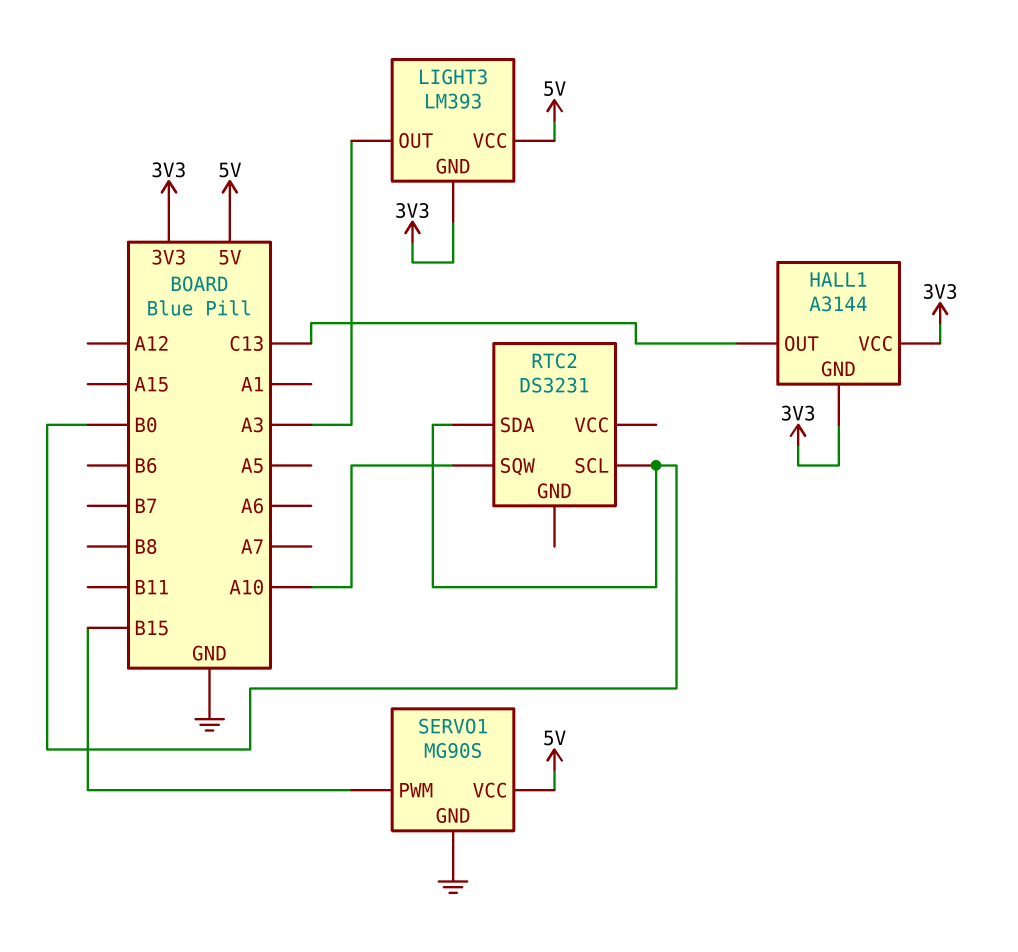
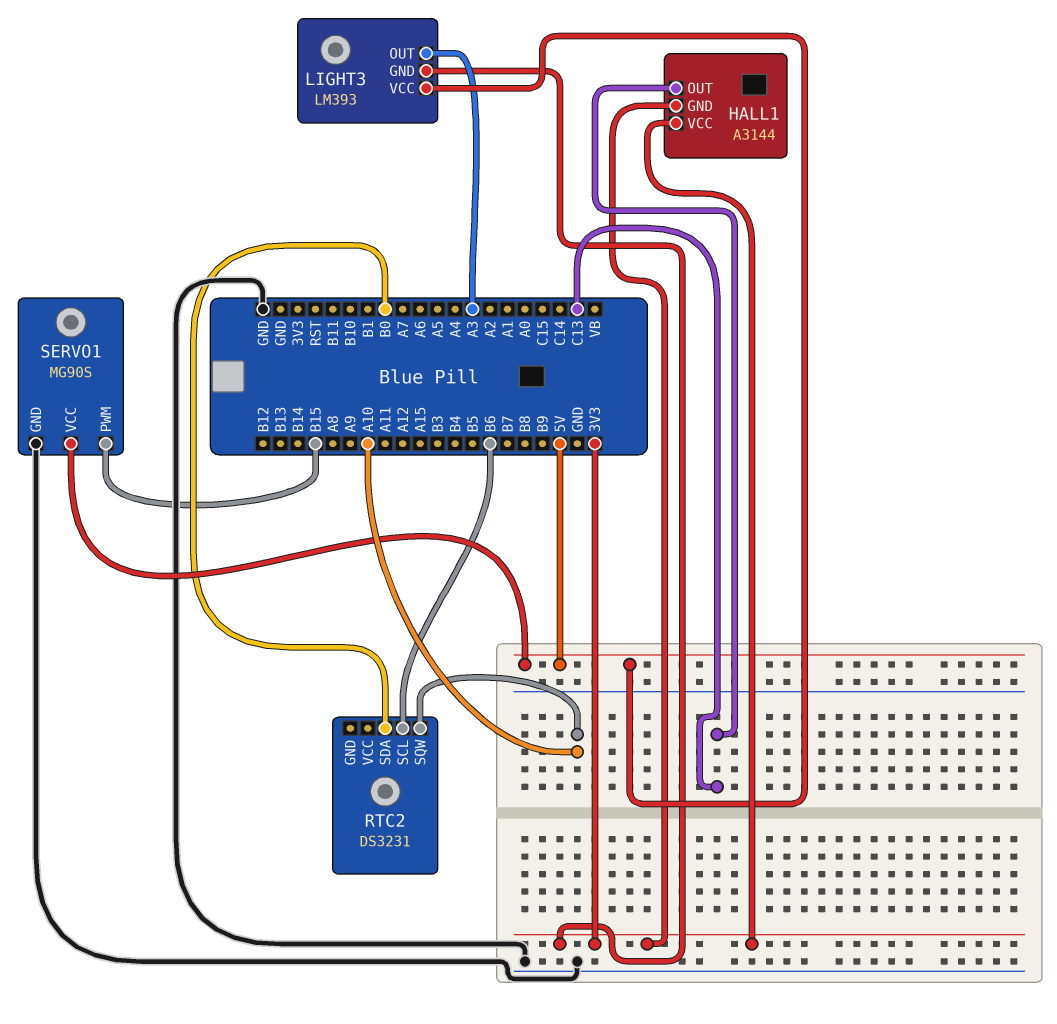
RTC2 pin SCL: B0 -> B6

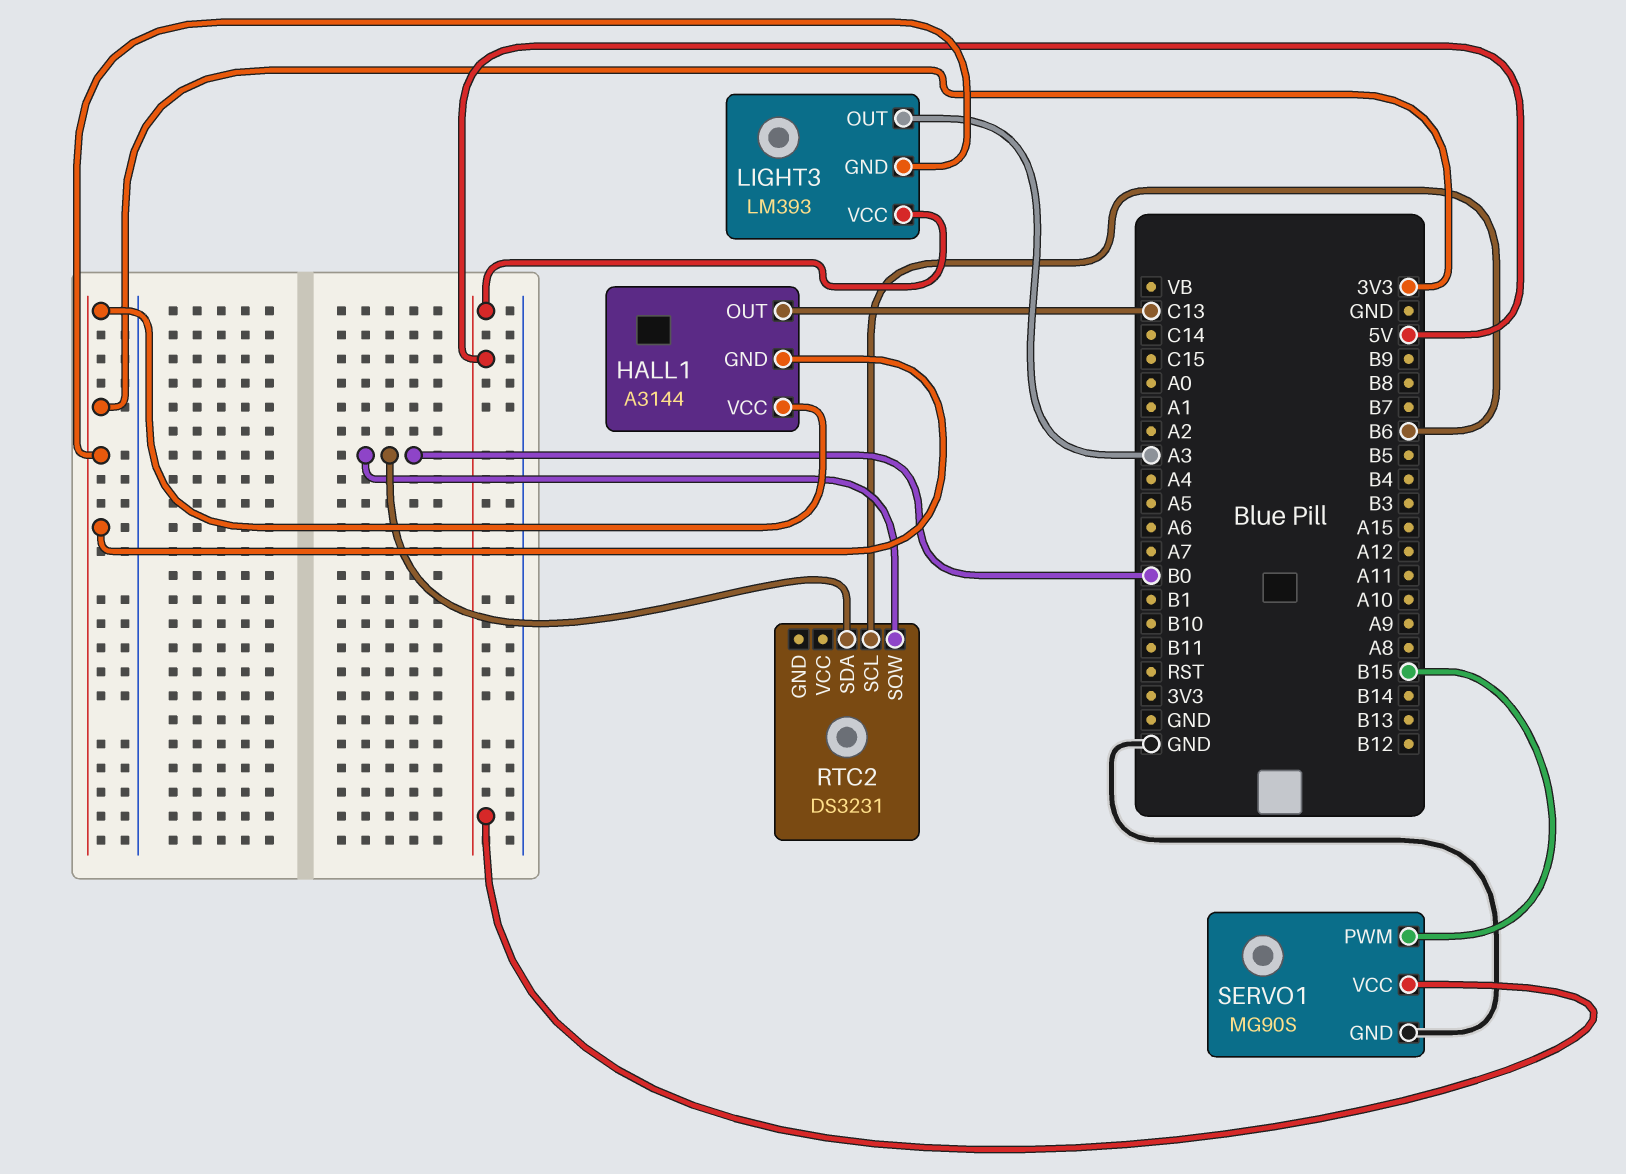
RTC2 pin SQW: A10 -> B0

